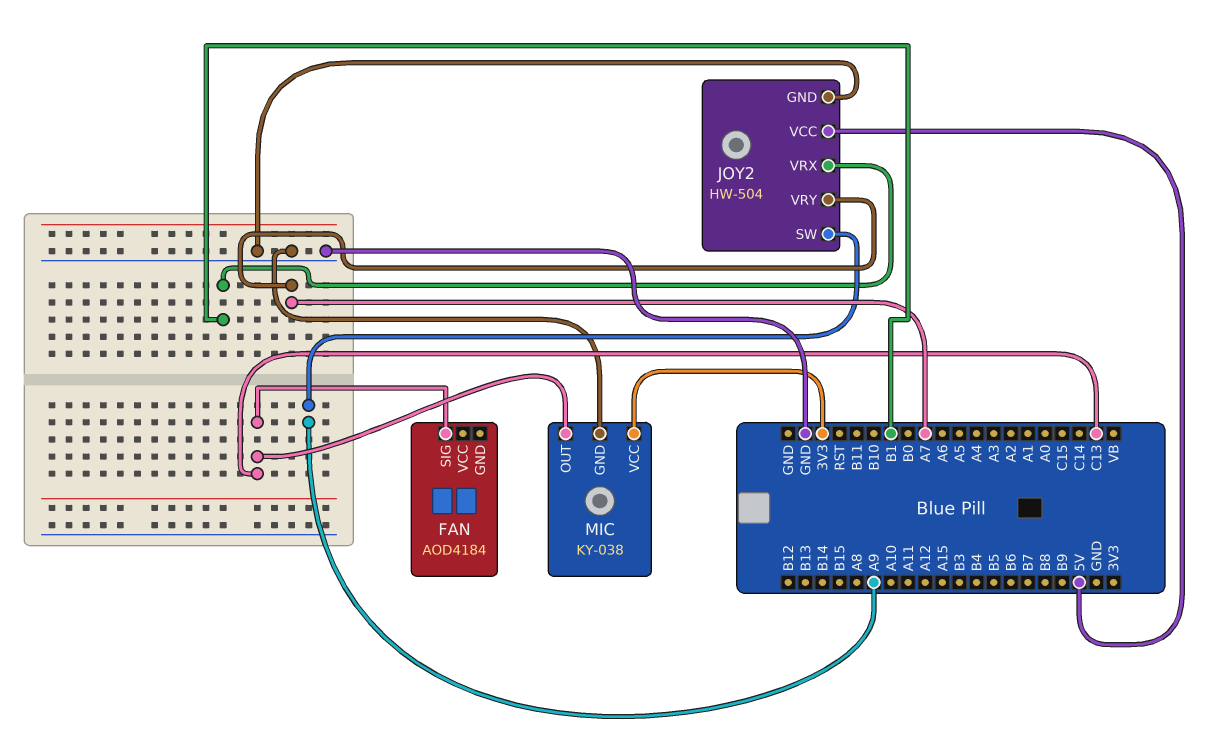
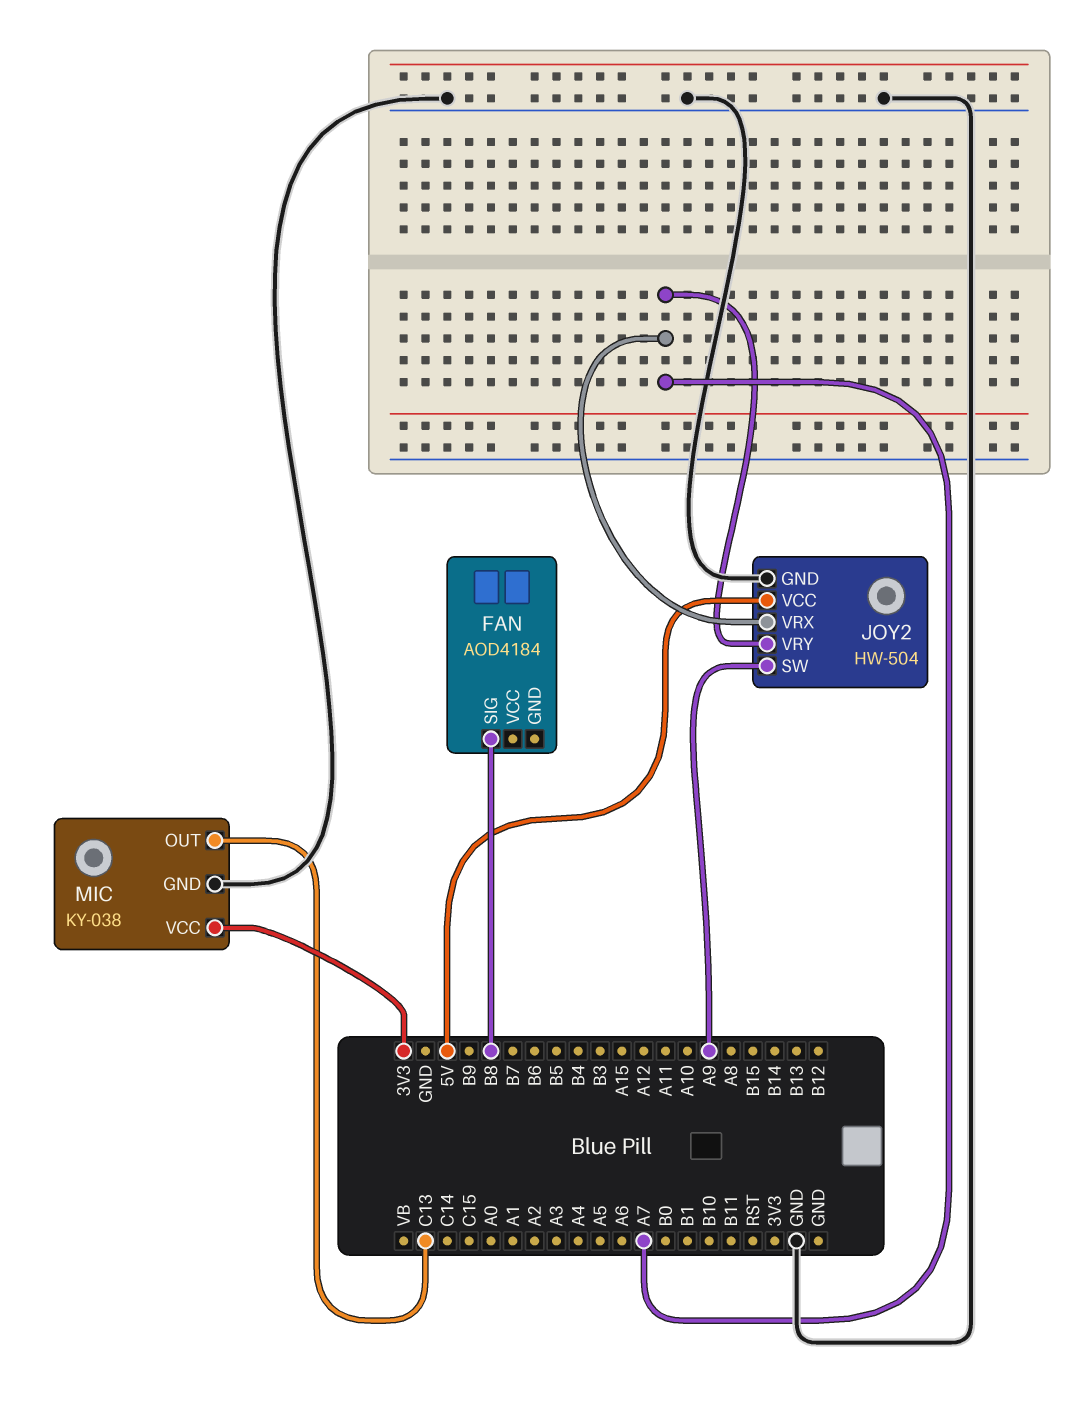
FAN pin SIG: C13 -> B8
JOY2 pin VRX: B1 -> A7

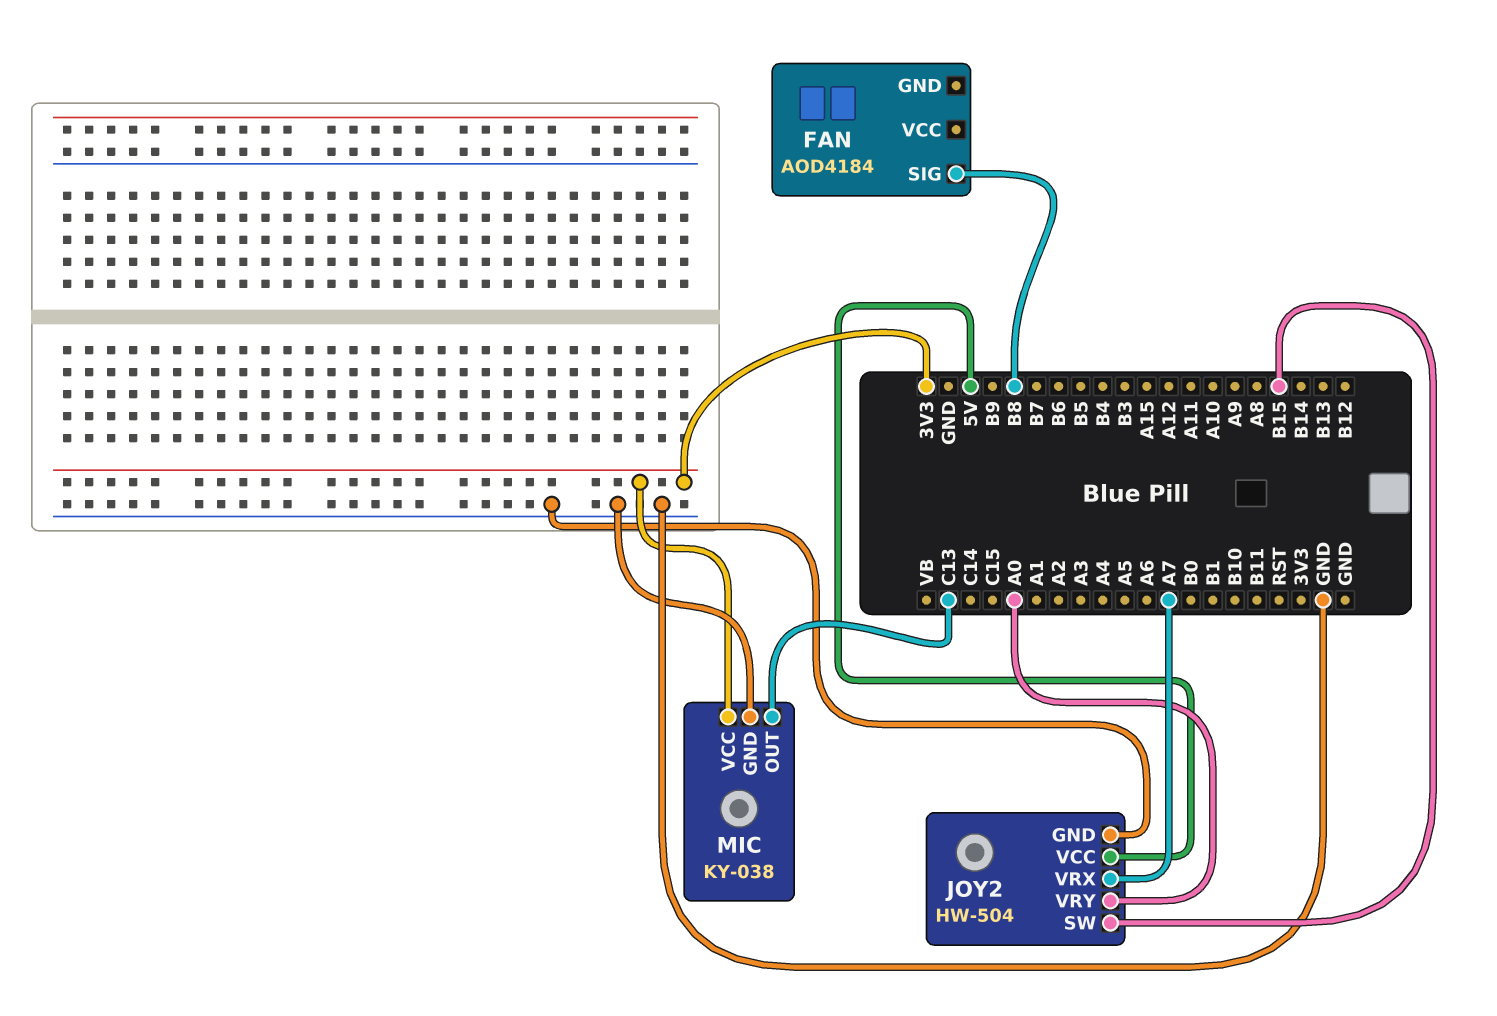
JOY2 pin SW: A9 -> B15
JOY2 pin VRY: A7 -> A0

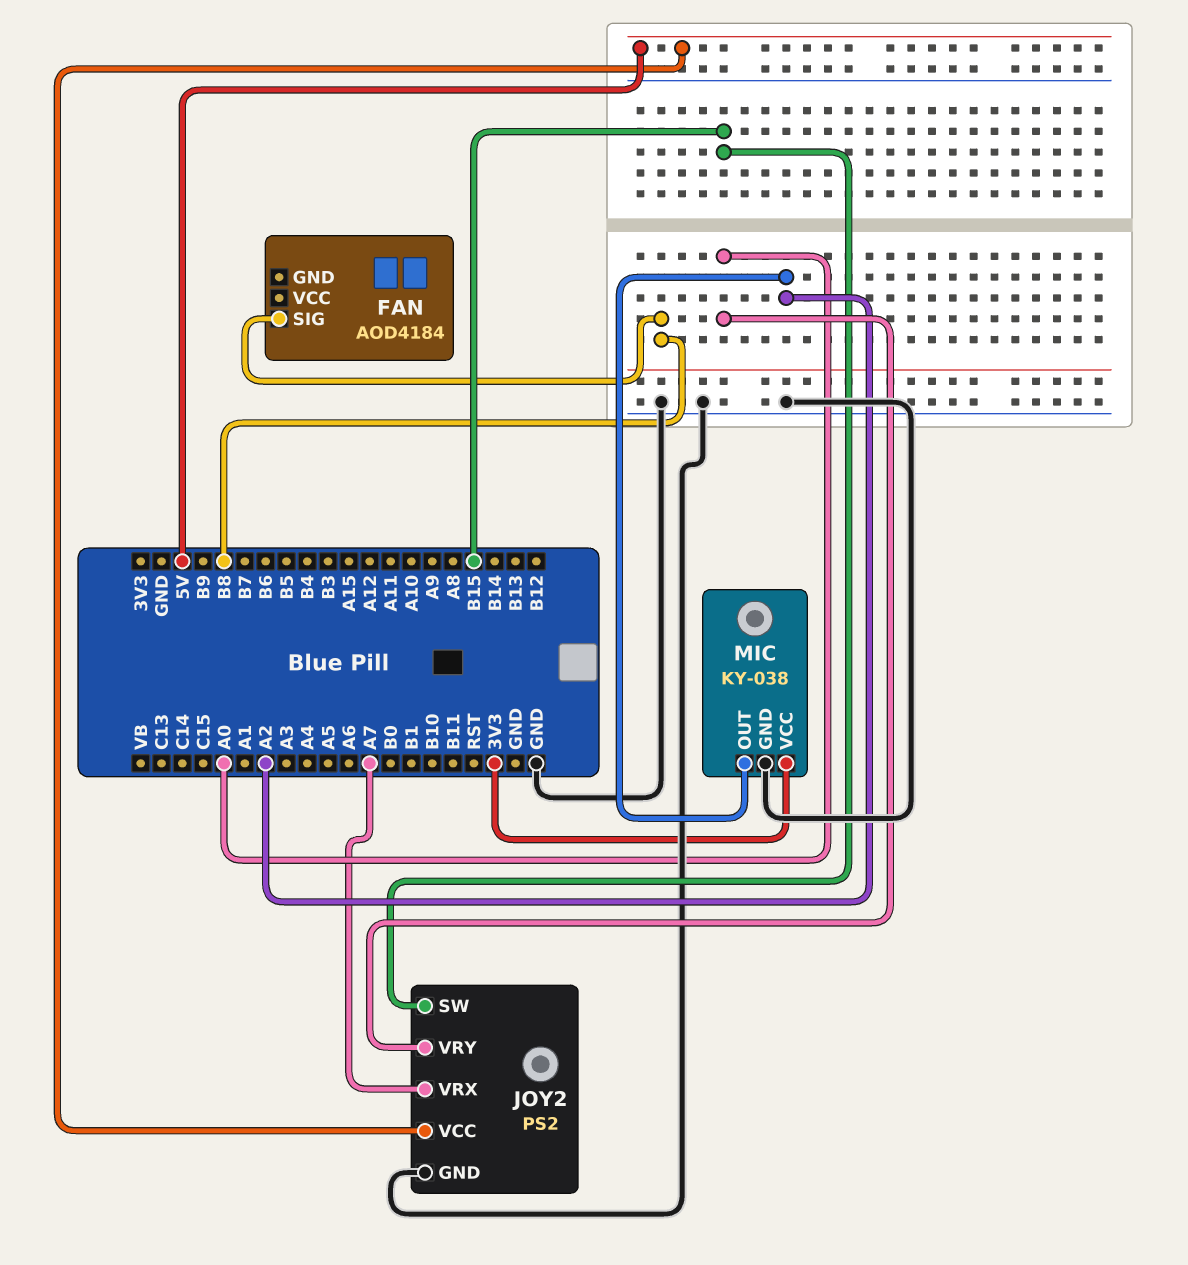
JOY2: HW-504 -> PS2
MIC pin OUT: C13 -> A2

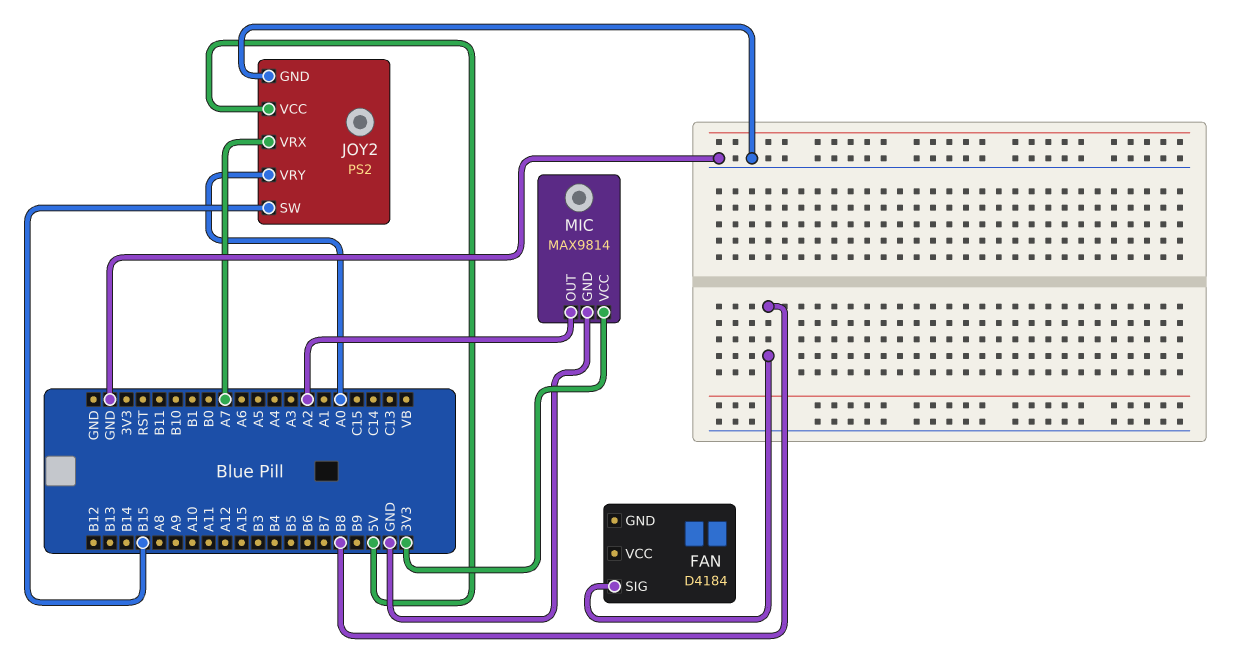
FAN: AOD4184 -> D4184
MIC: KY-038 -> MAX9814

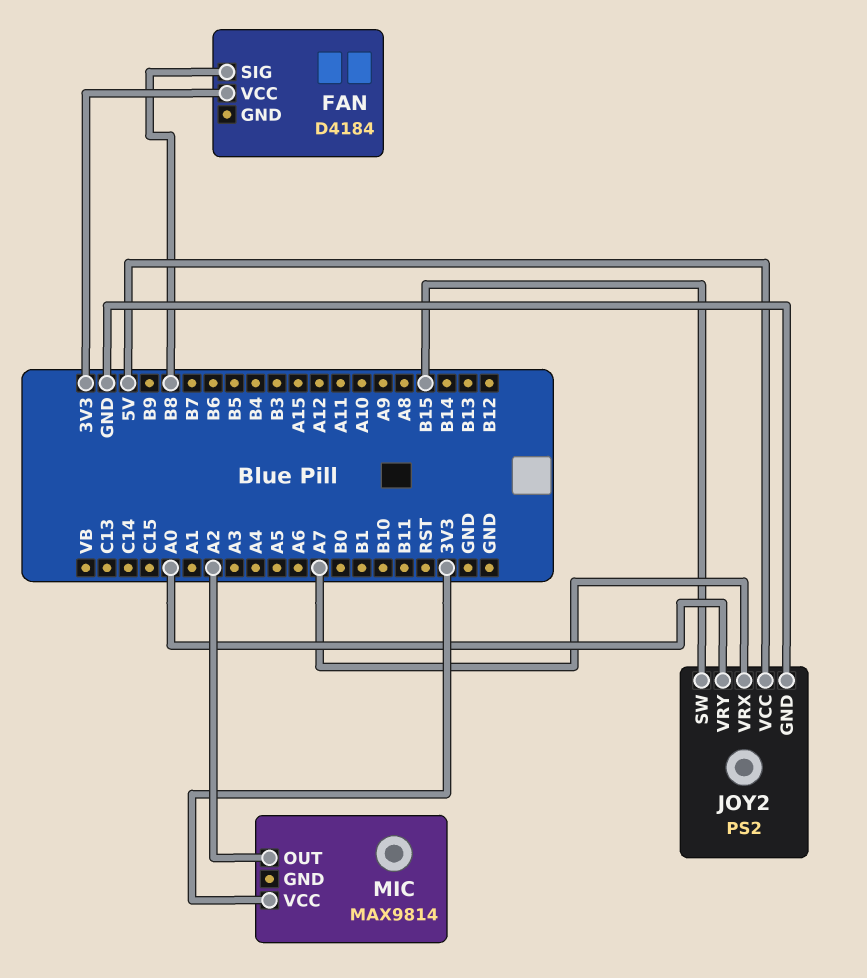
FAN pin VCC: none -> 3V3
MIC pin GND: GND -> none

